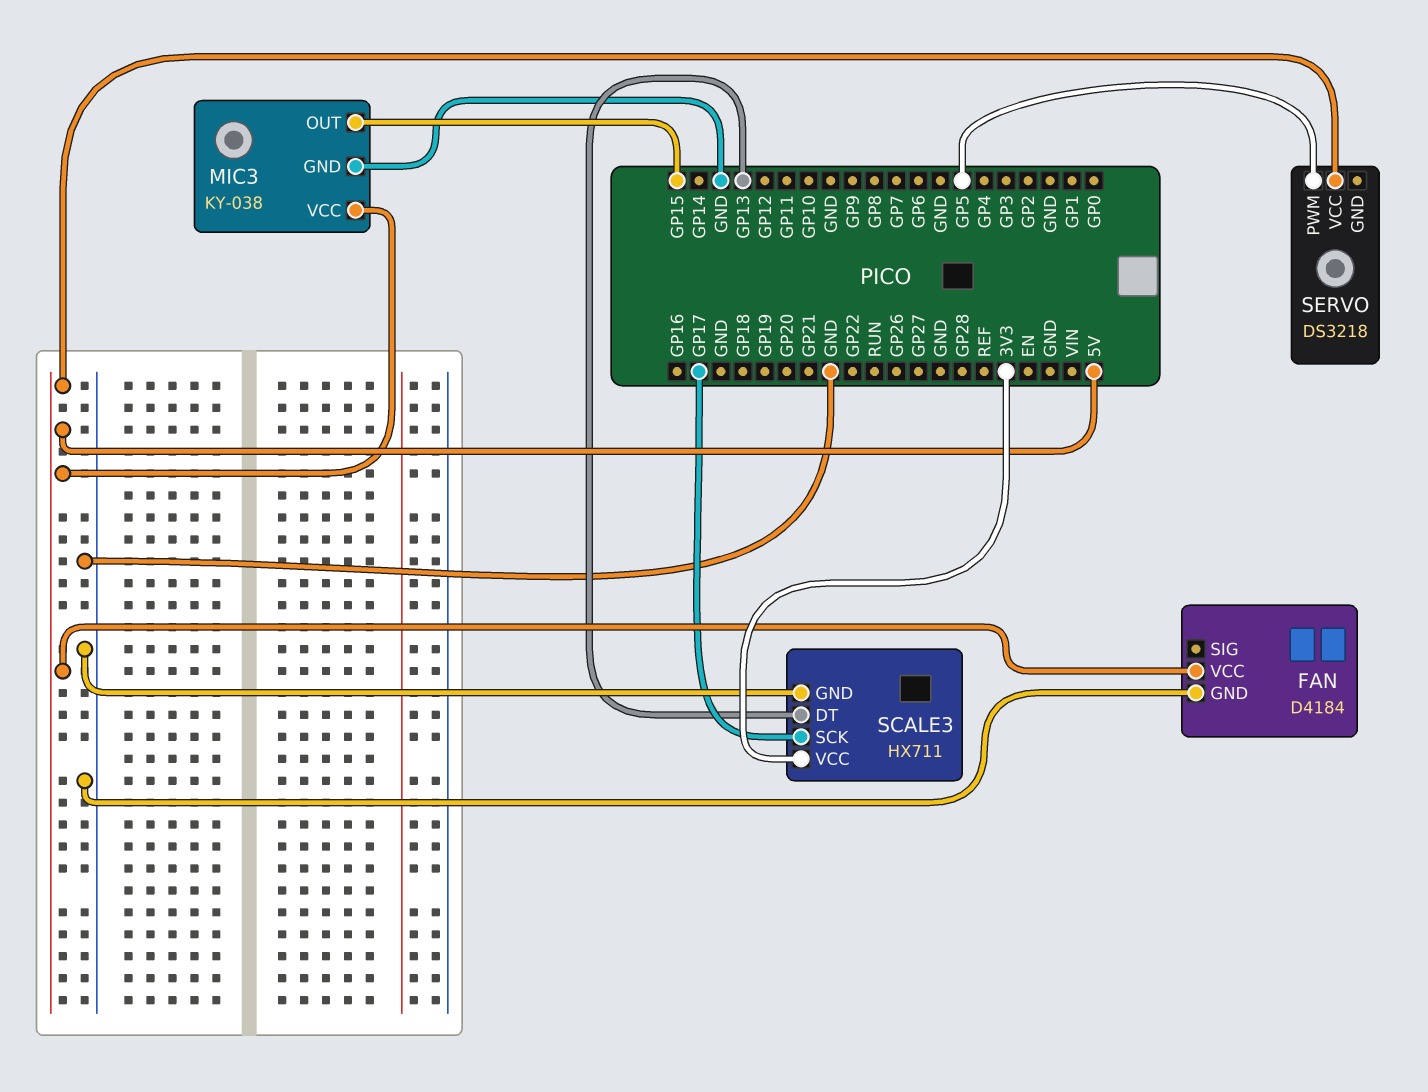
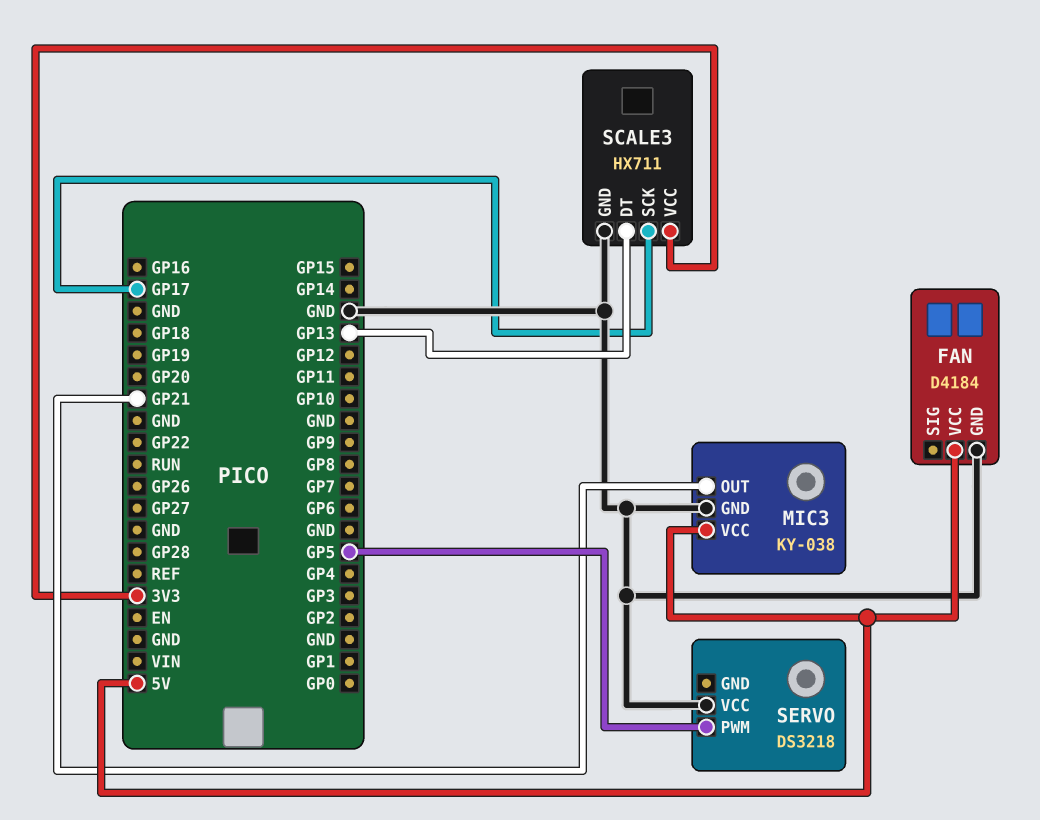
MIC3 pin OUT: GP15 -> GP21
SERVO pin VCC: 5V -> GND

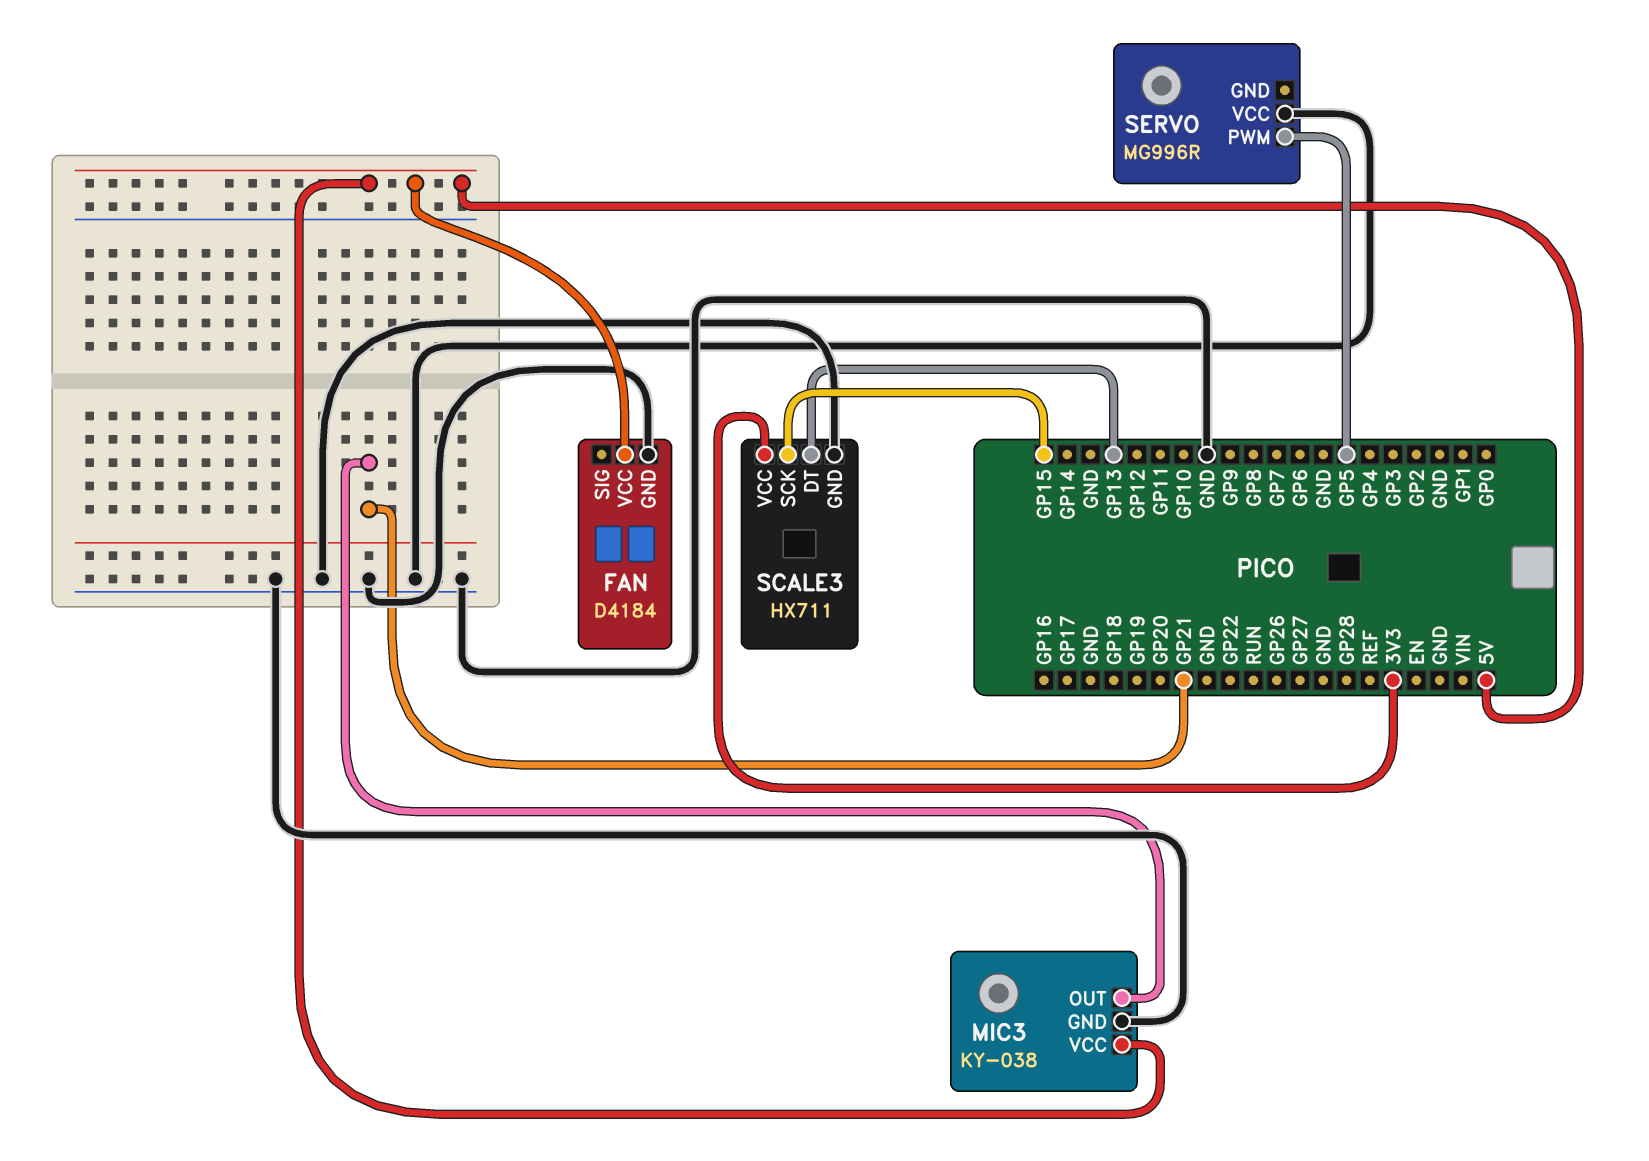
SCALE3 pin SCK: GP17 -> GP15
SERVO: DS3218 -> MG996R

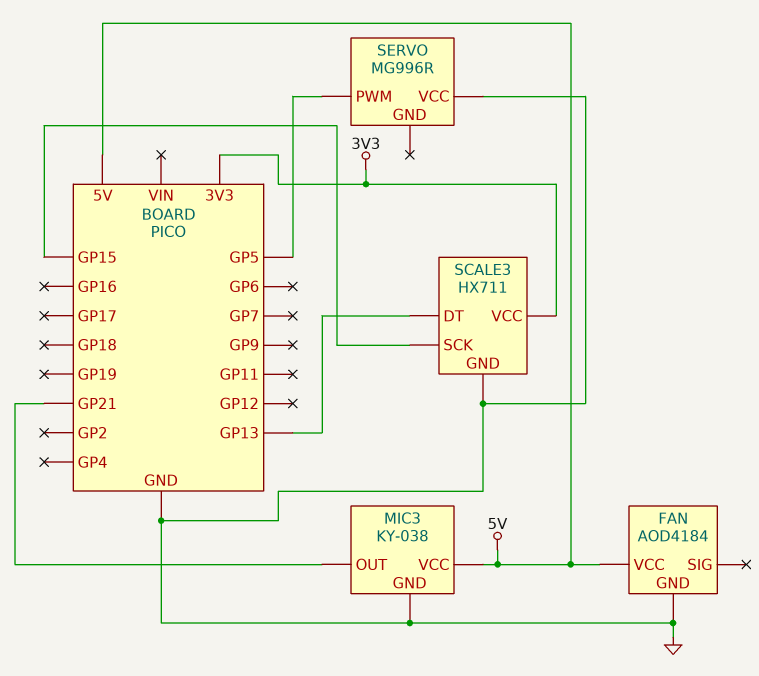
FAN: D4184 -> AOD4184

